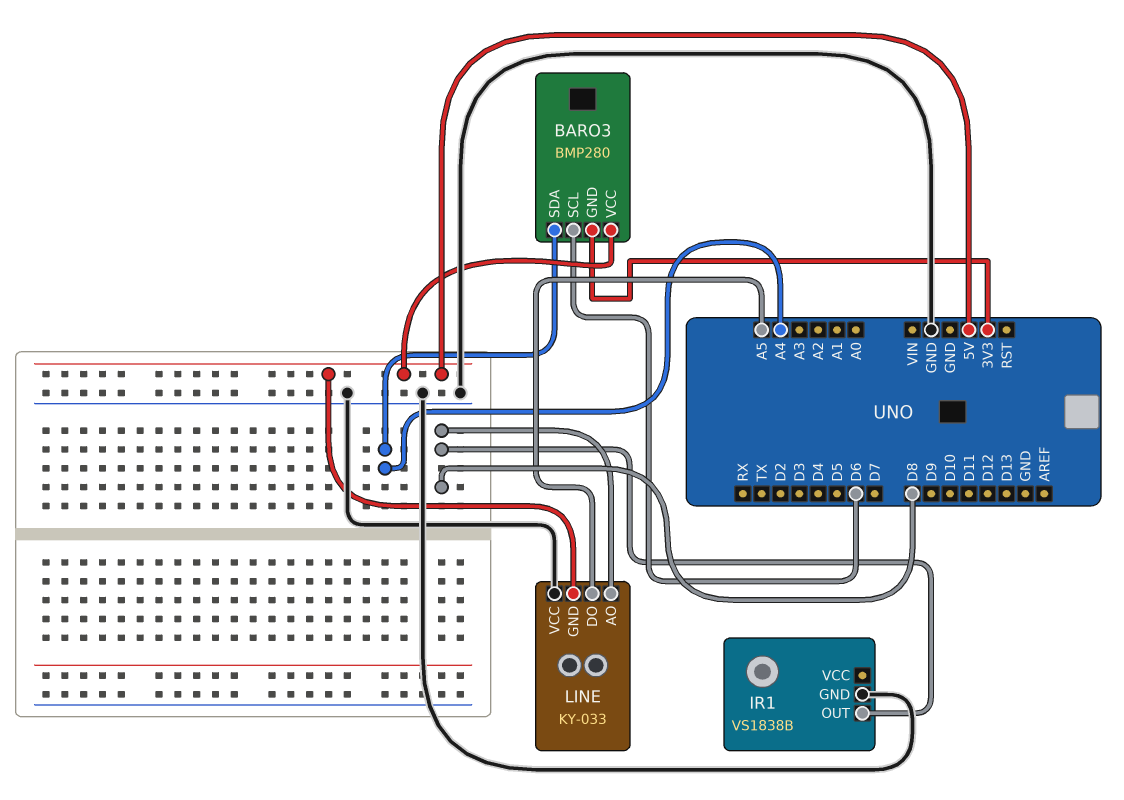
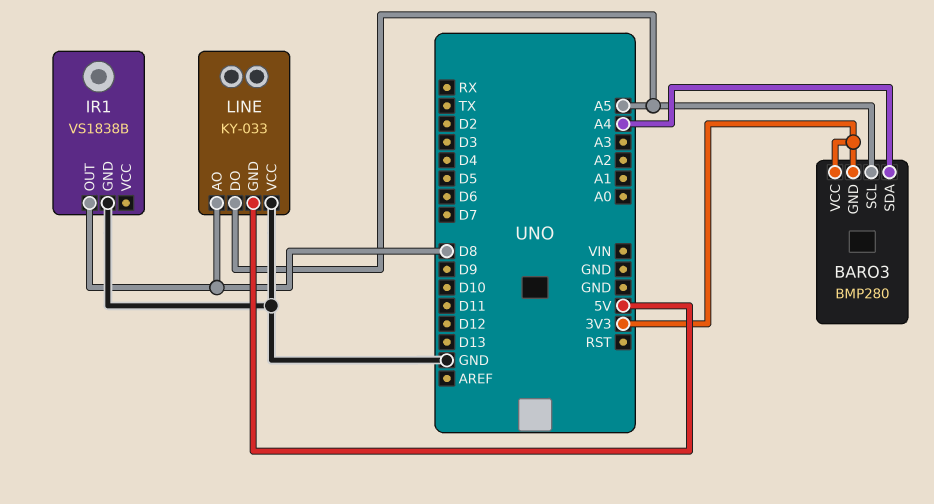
BARO3 pin SCL: D6 -> A5
BARO3 pin VCC: 5V -> 3V3

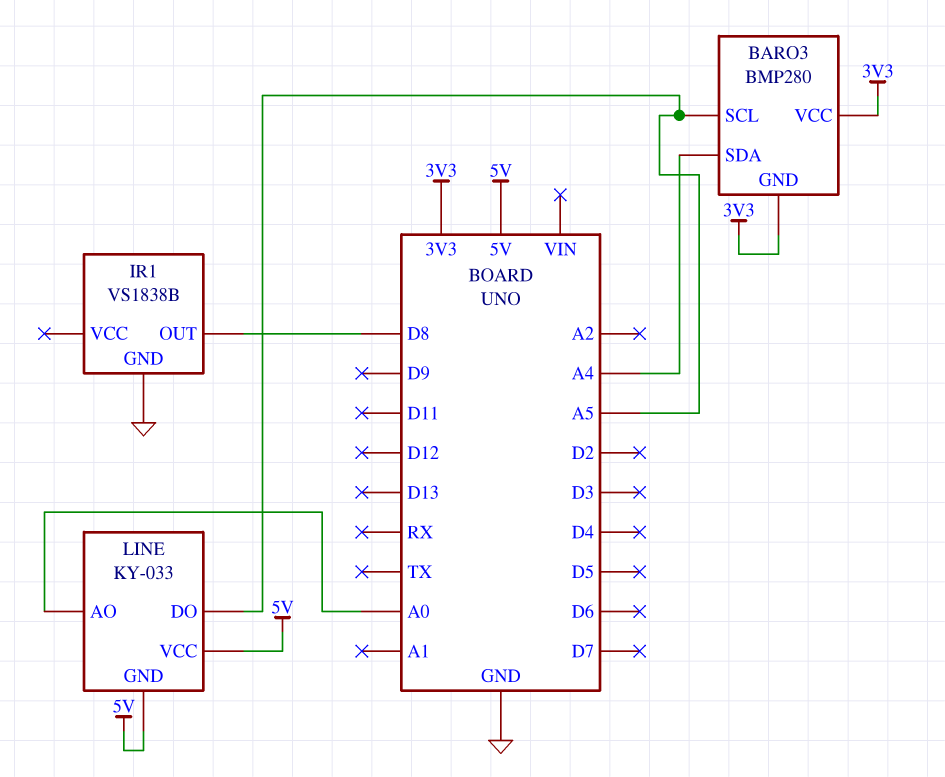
LINE pin AO: D8 -> A0
LINE pin VCC: GND -> 5V

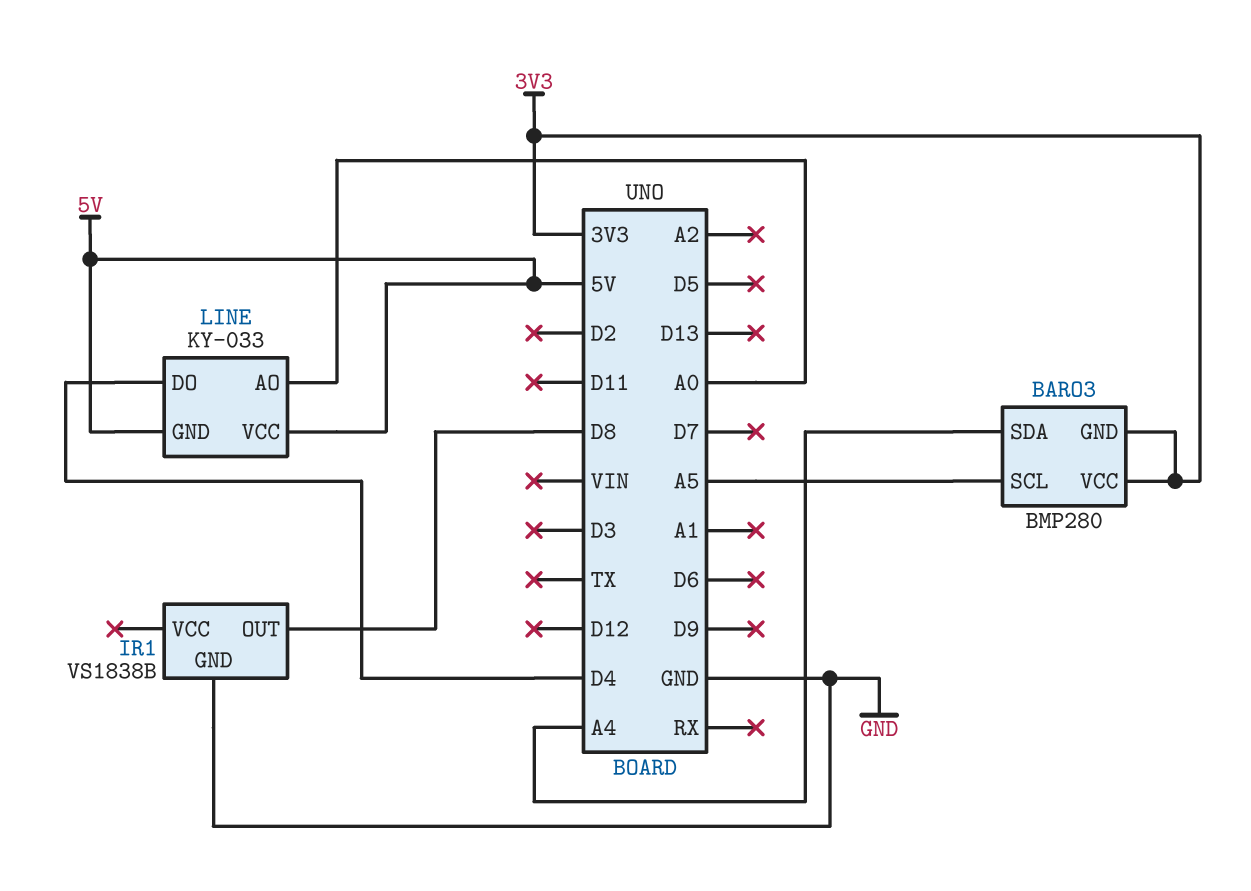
LINE pin DO: A5 -> D4

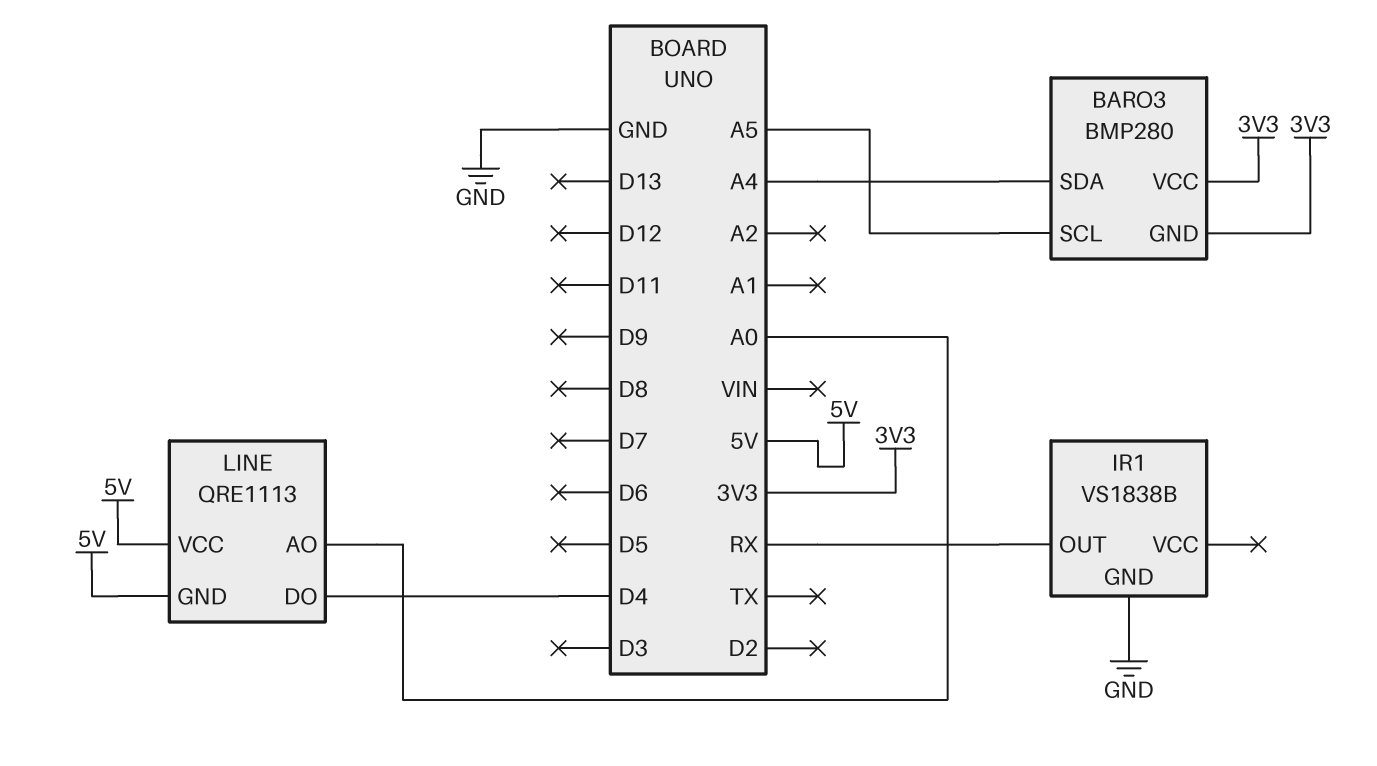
IR1 pin OUT: D8 -> RX
LINE: KY-033 -> QRE1113

